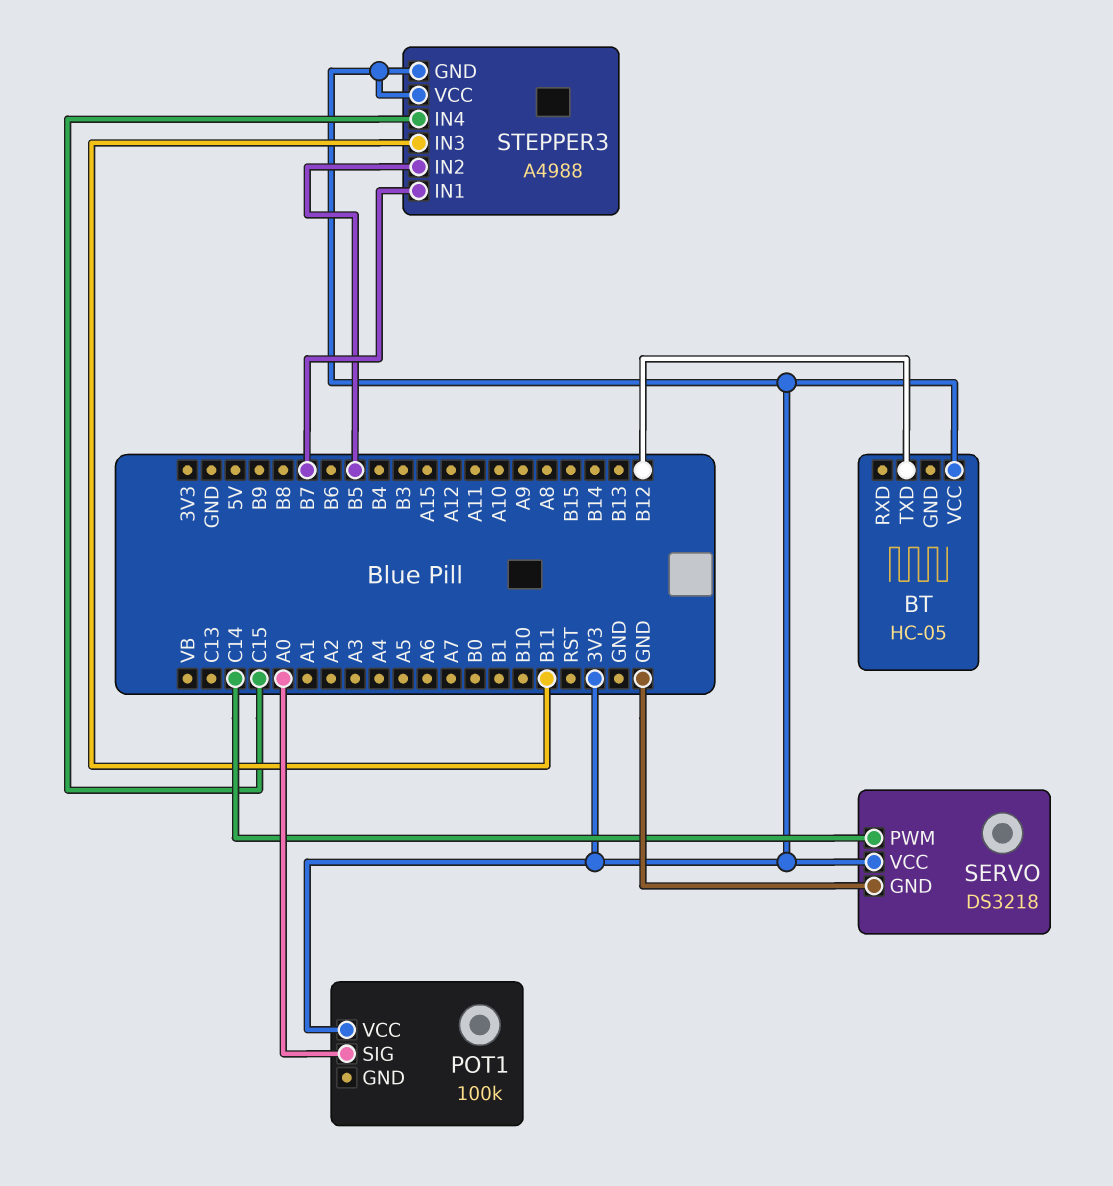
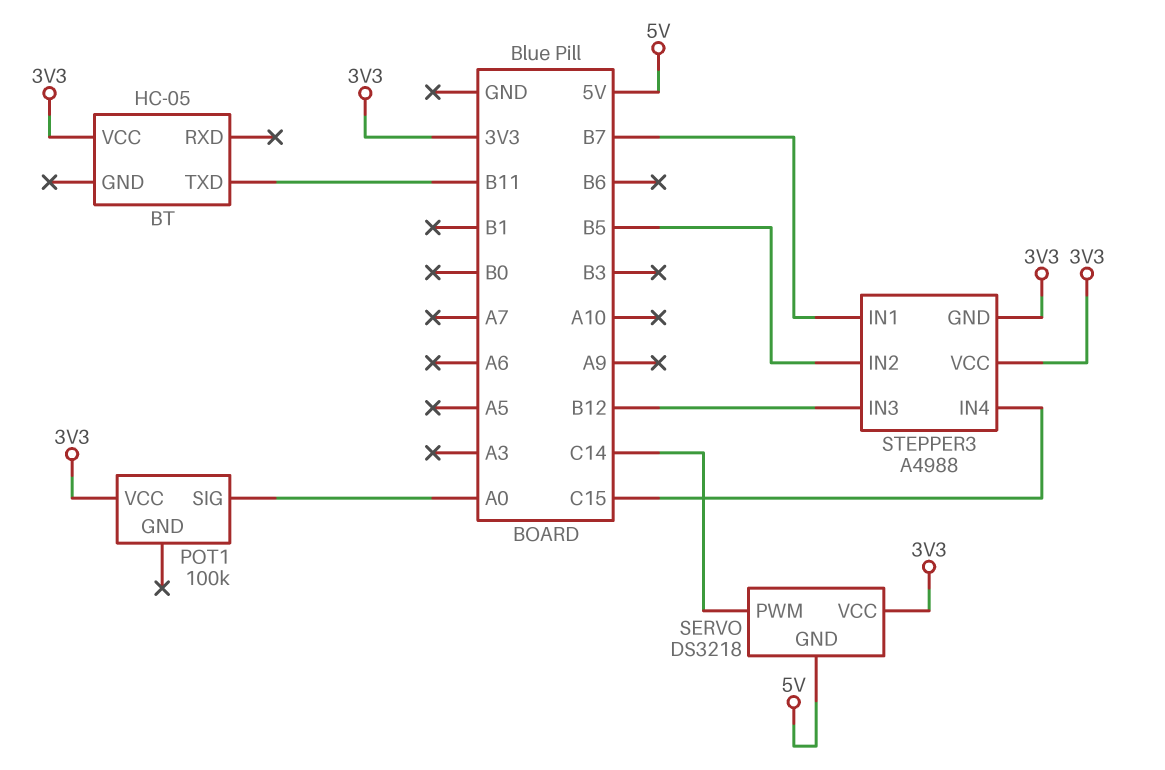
BT pin TXD: B12 -> B11
SERVO pin GND: GND -> 5V
STEPPER3 pin IN3: B11 -> B12

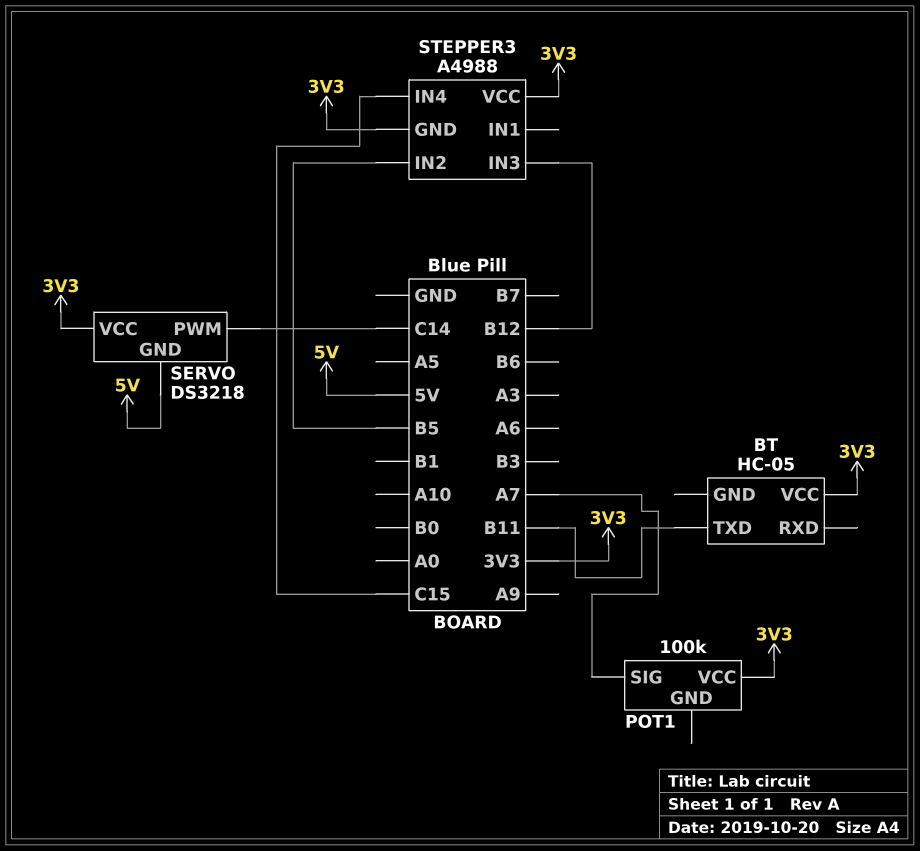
POT1 pin SIG: A0 -> A7
STEPPER3 pin IN1: B7 -> none

